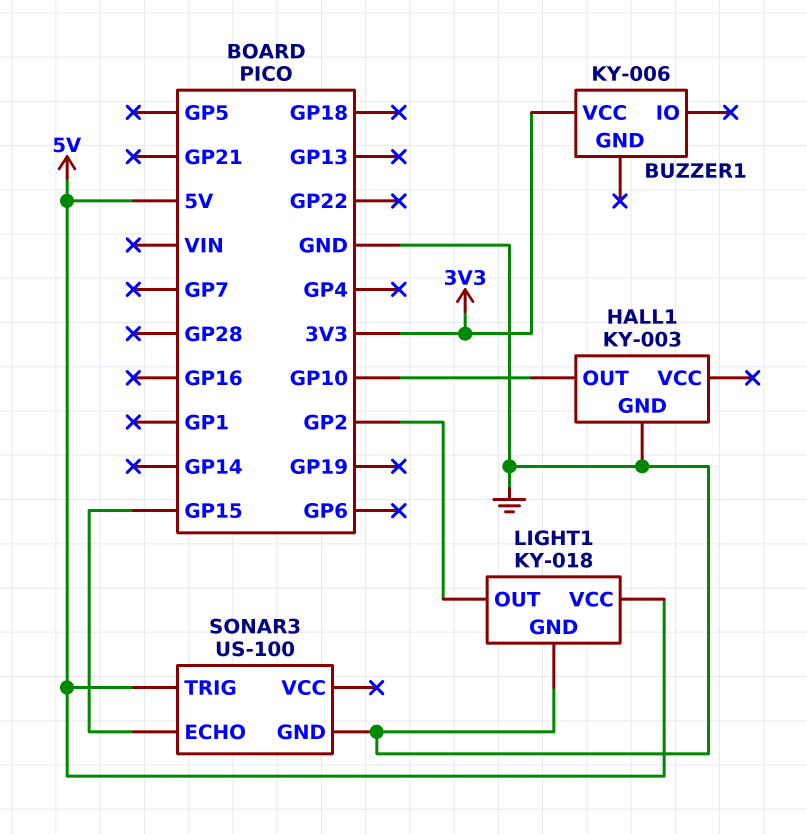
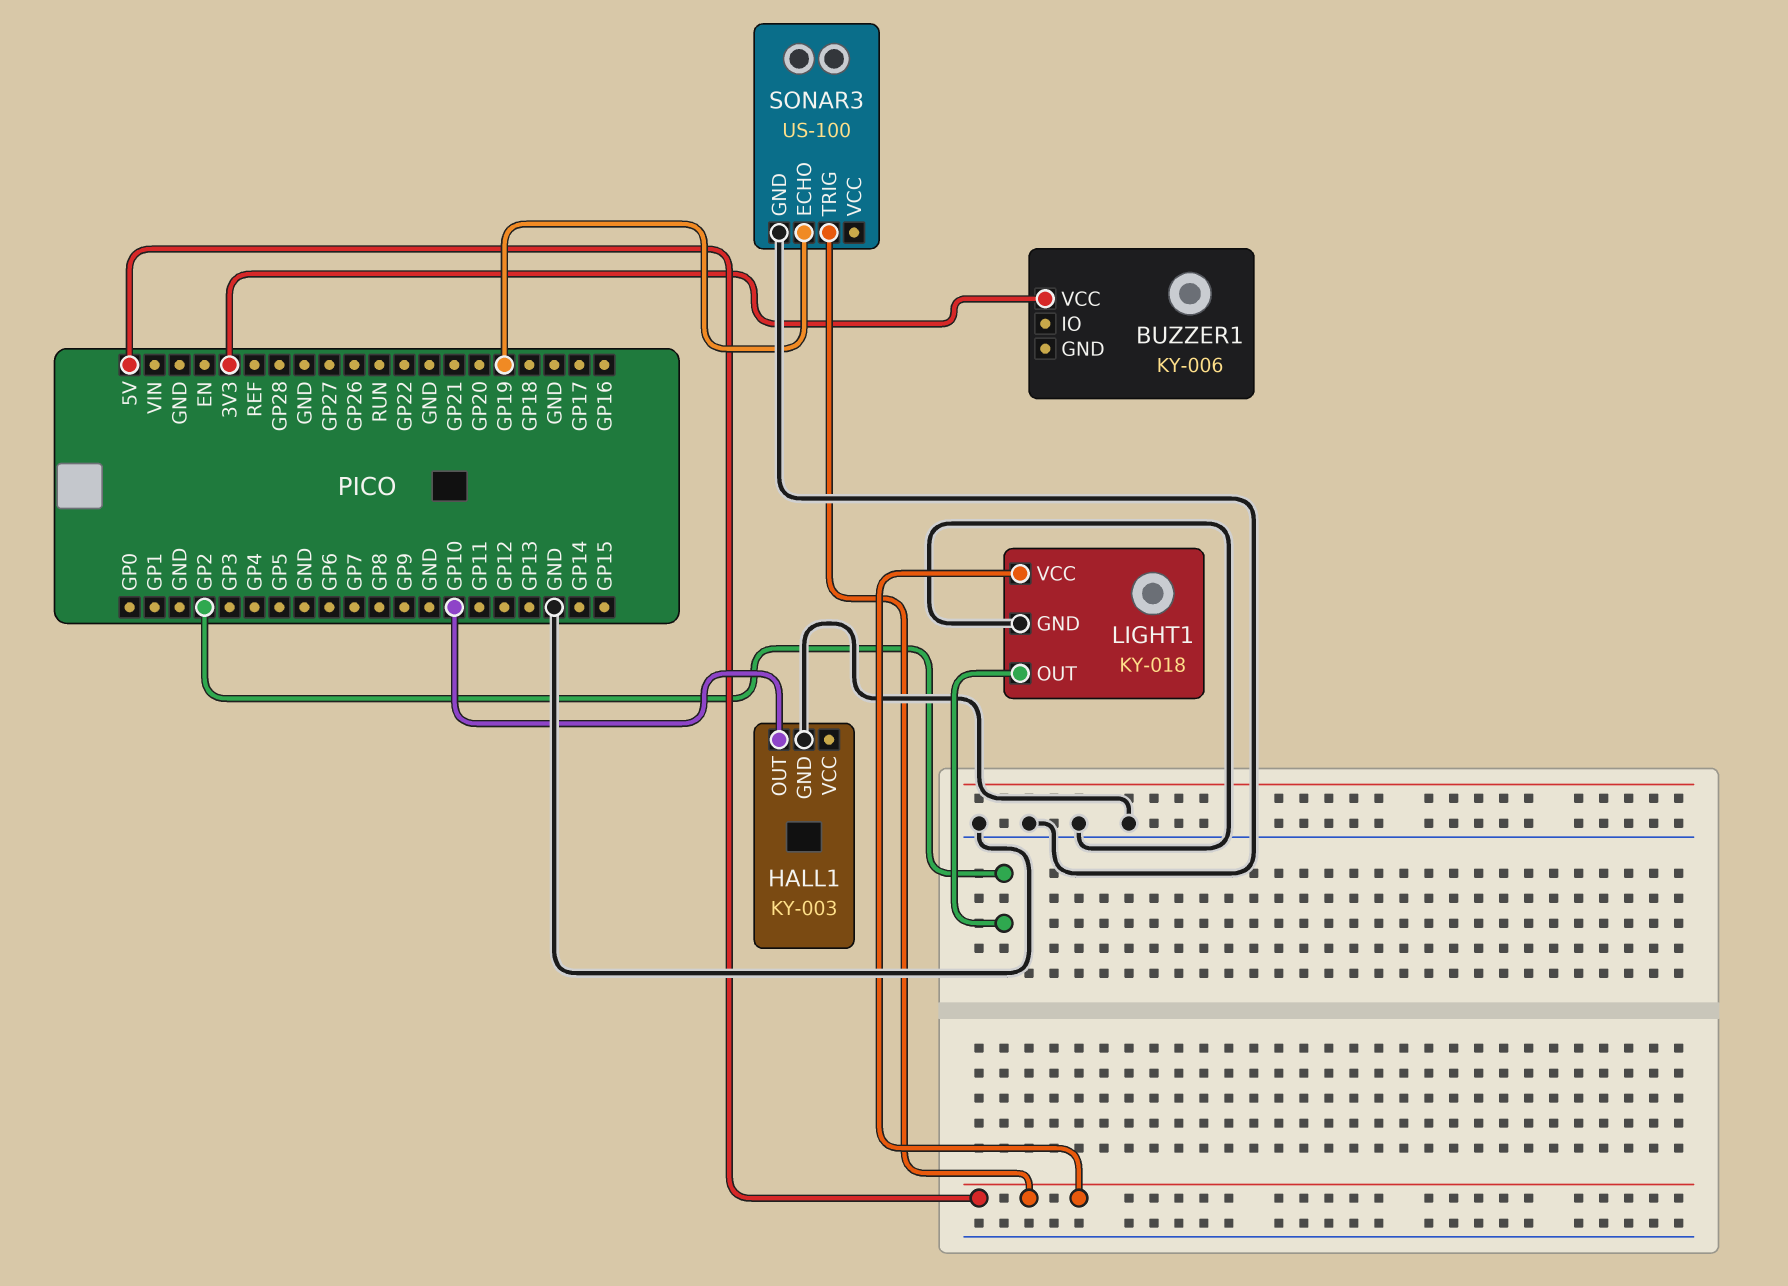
SONAR3 pin ECHO: GP15 -> GP19

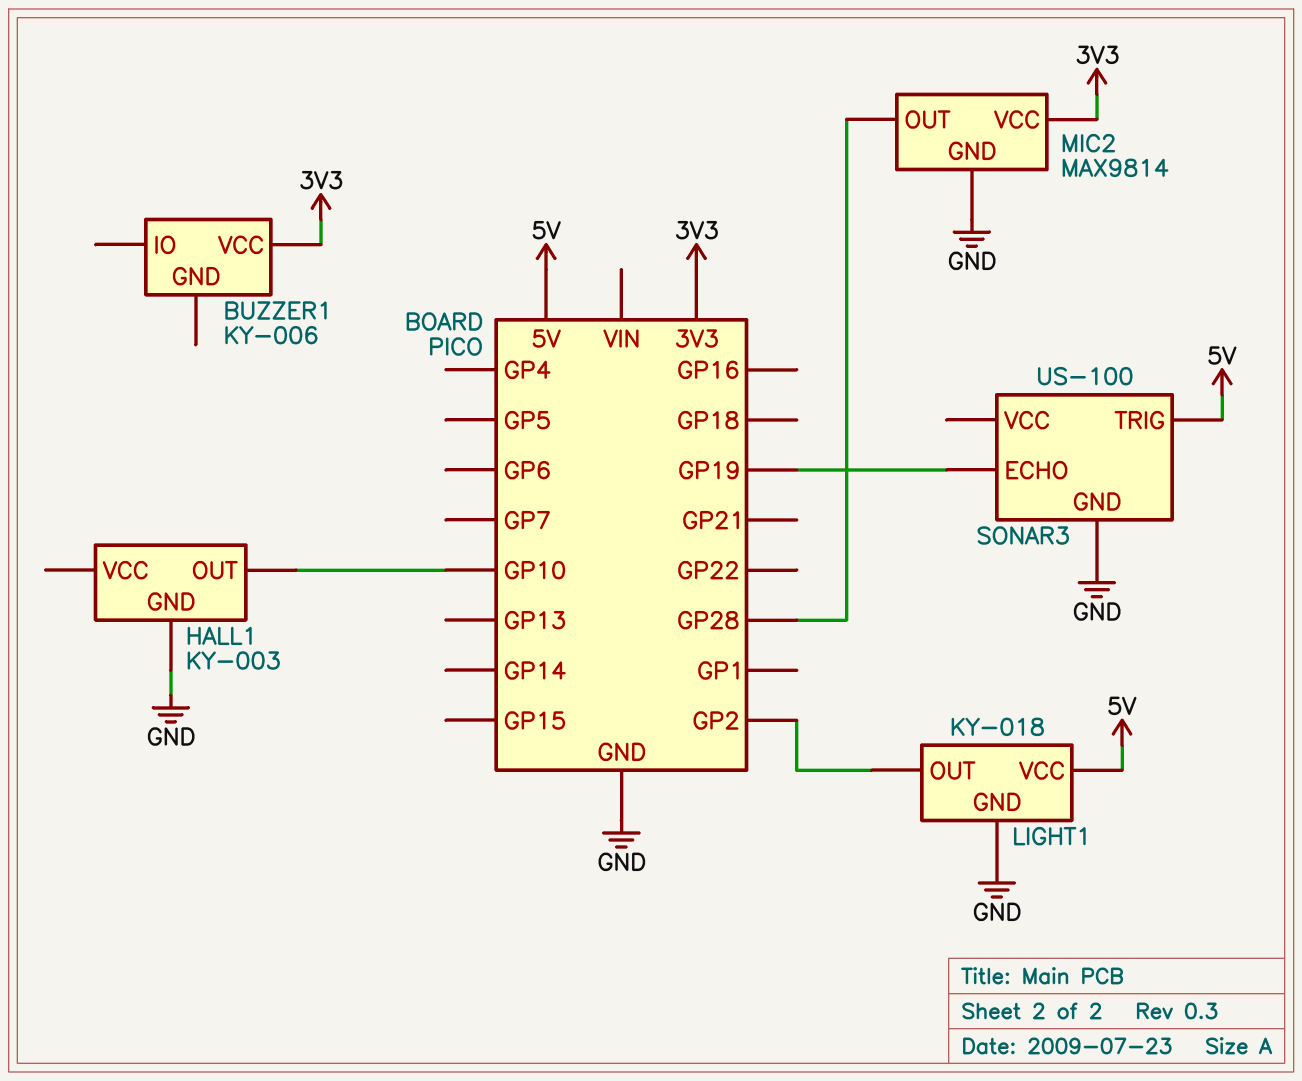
MIC2: none -> MAX9814
MIC2 pin GND: none -> GND
MIC2 pin OUT: none -> GP28
MIC2 pin VCC: none -> 3V3

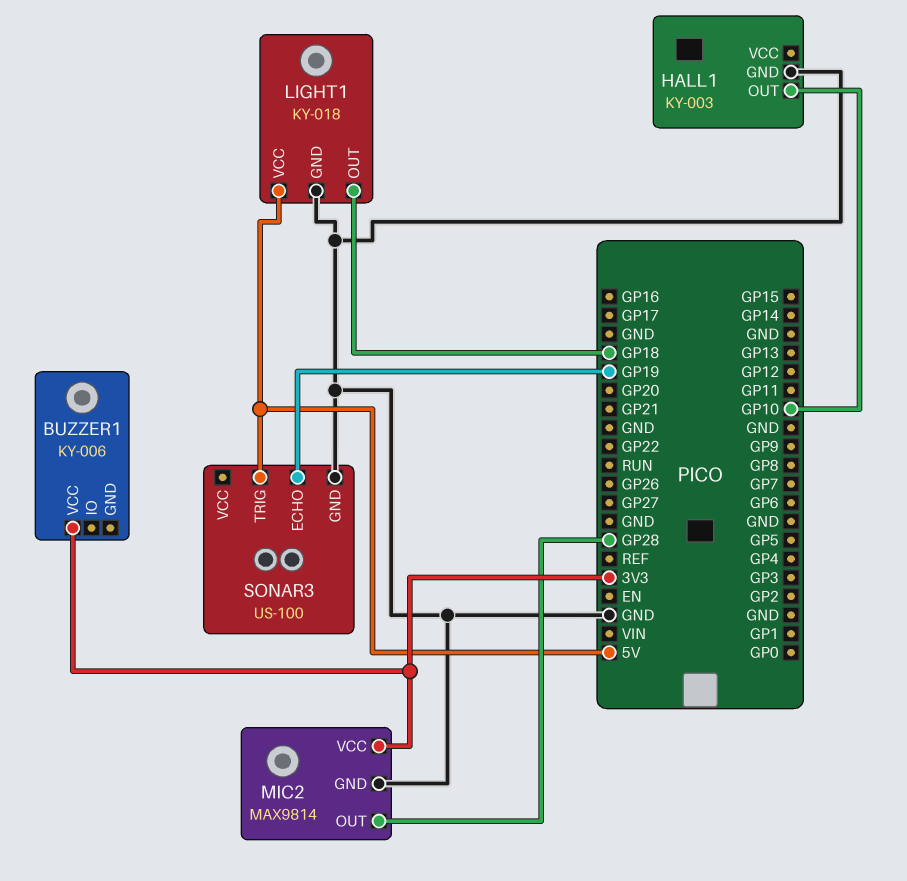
LIGHT1 pin OUT: GP2 -> GP18

